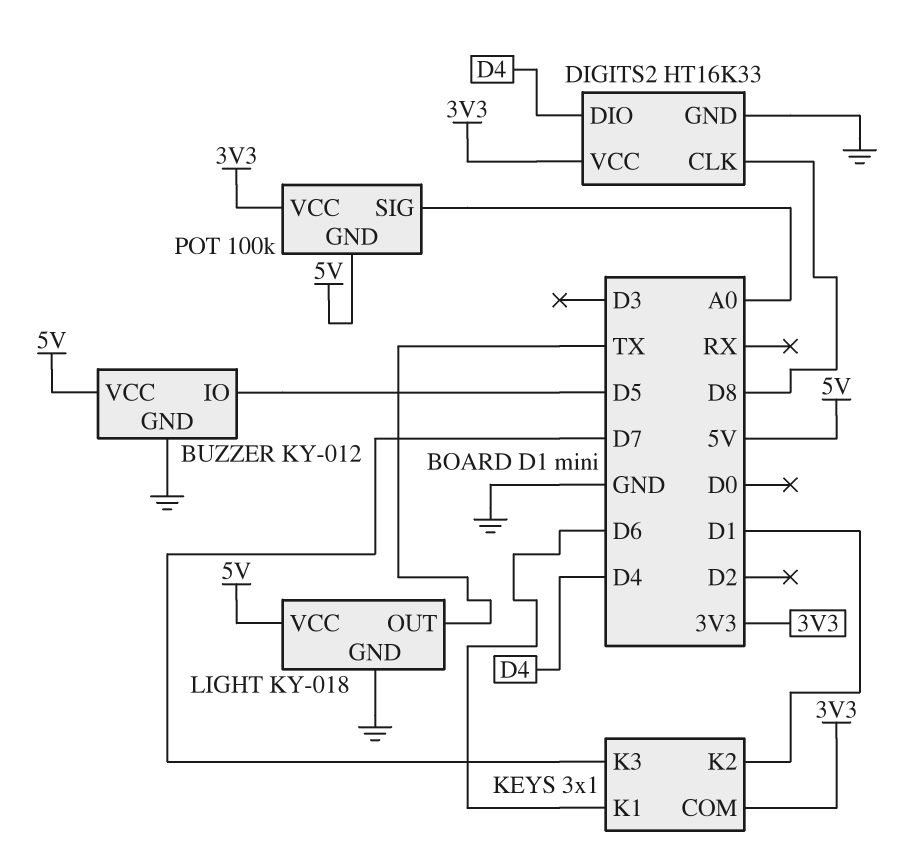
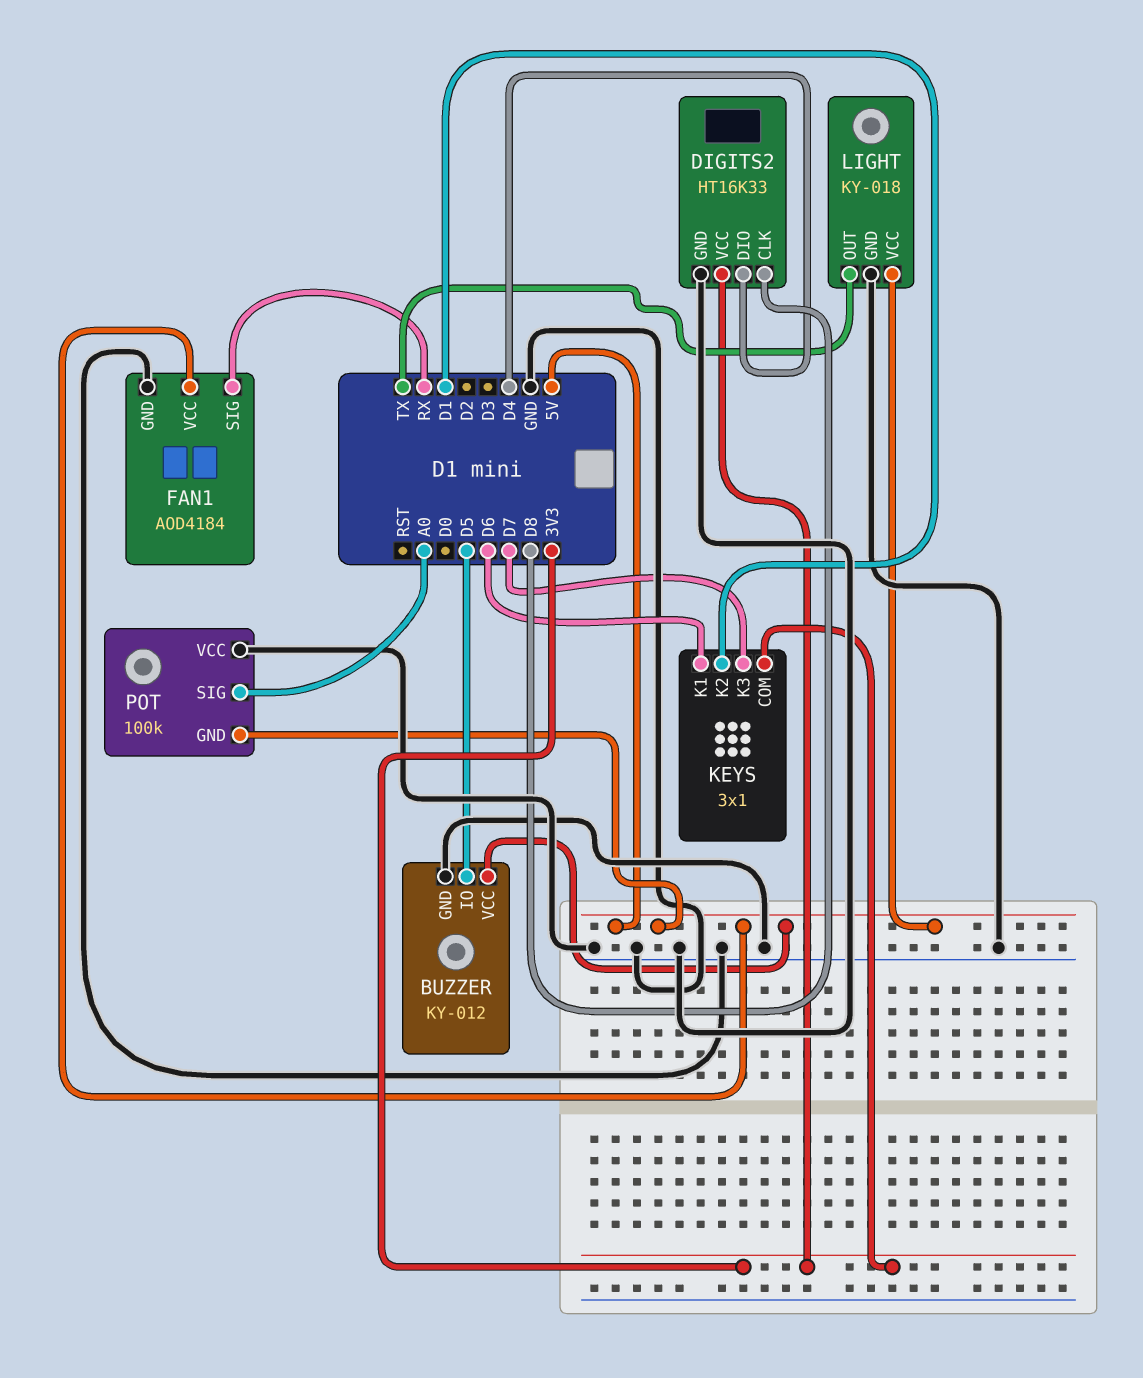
FAN1: none -> AOD4184
FAN1 pin GND: none -> GND
FAN1 pin SIG: none -> RX
FAN1 pin VCC: none -> 5V
POT pin VCC: 3V3 -> GND

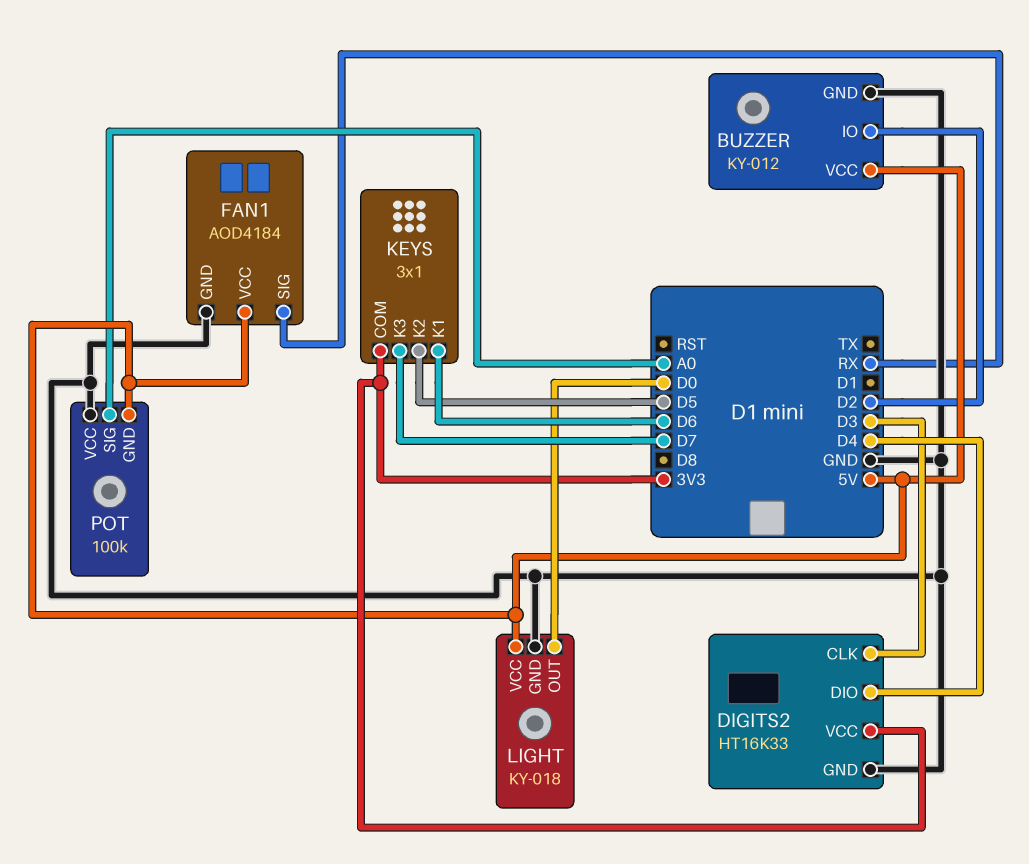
BUZZER pin IO: D5 -> D2
DIGITS2 pin CLK: D8 -> D3
KEYS pin K2: D1 -> D5
LIGHT pin OUT: TX -> D0

